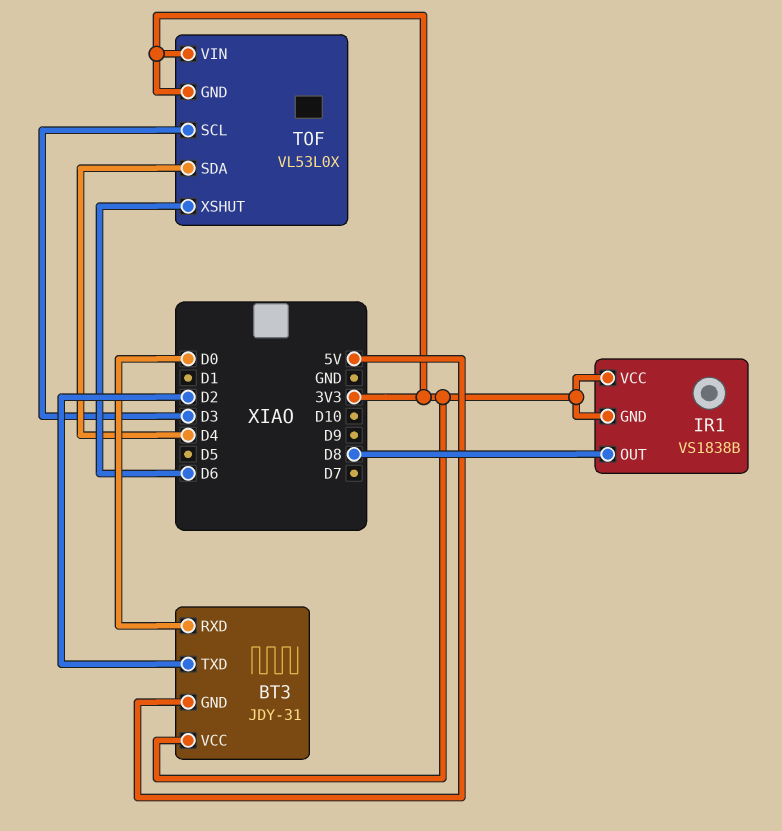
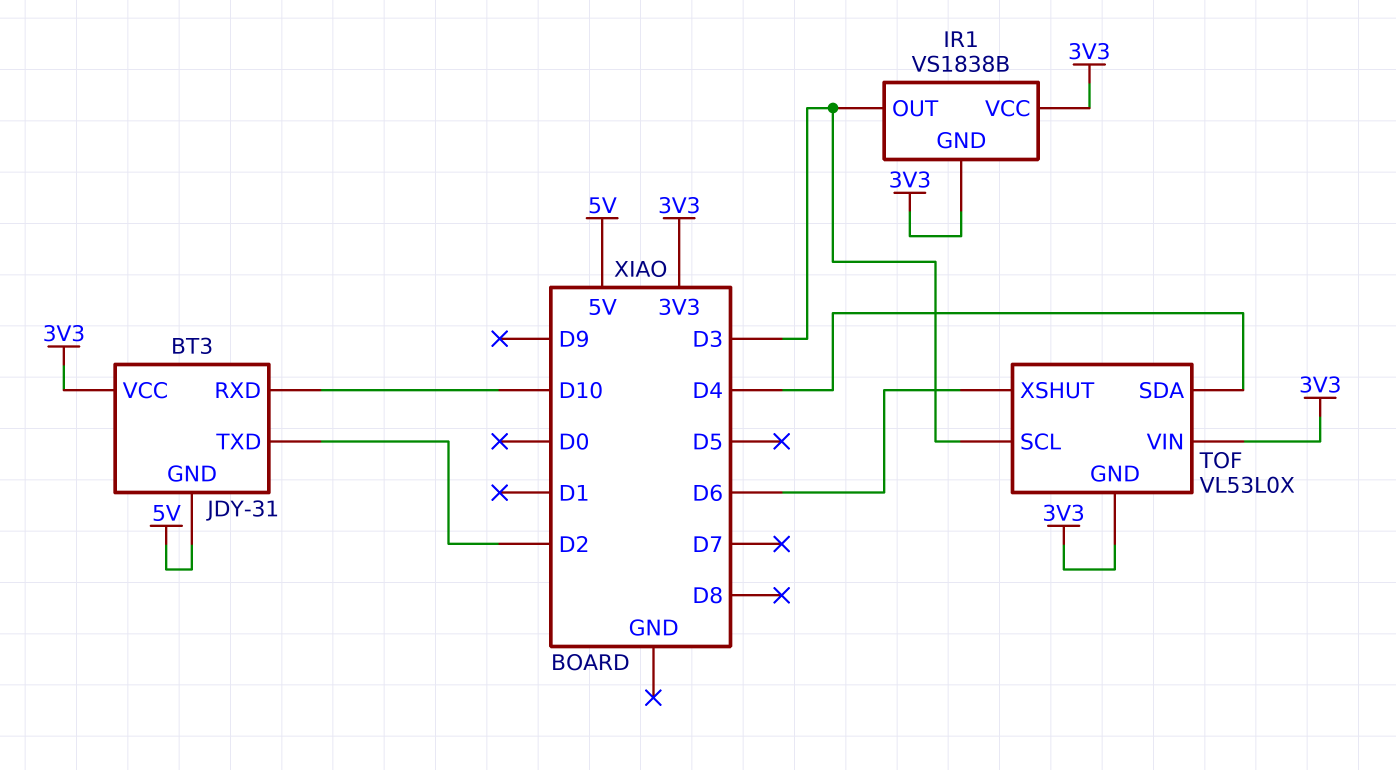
BT3 pin RXD: D0 -> D10
IR1 pin OUT: D8 -> D3

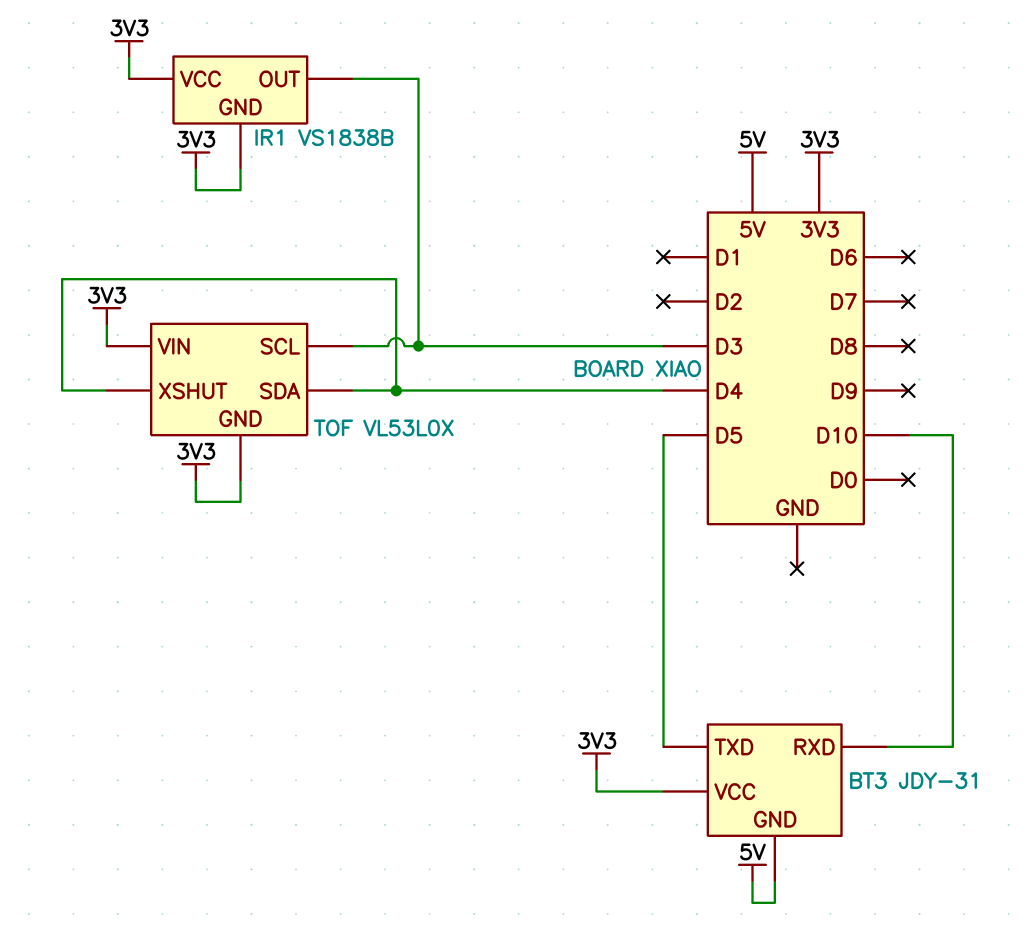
BT3 pin TXD: D2 -> D5
TOF pin XSHUT: D6 -> D4

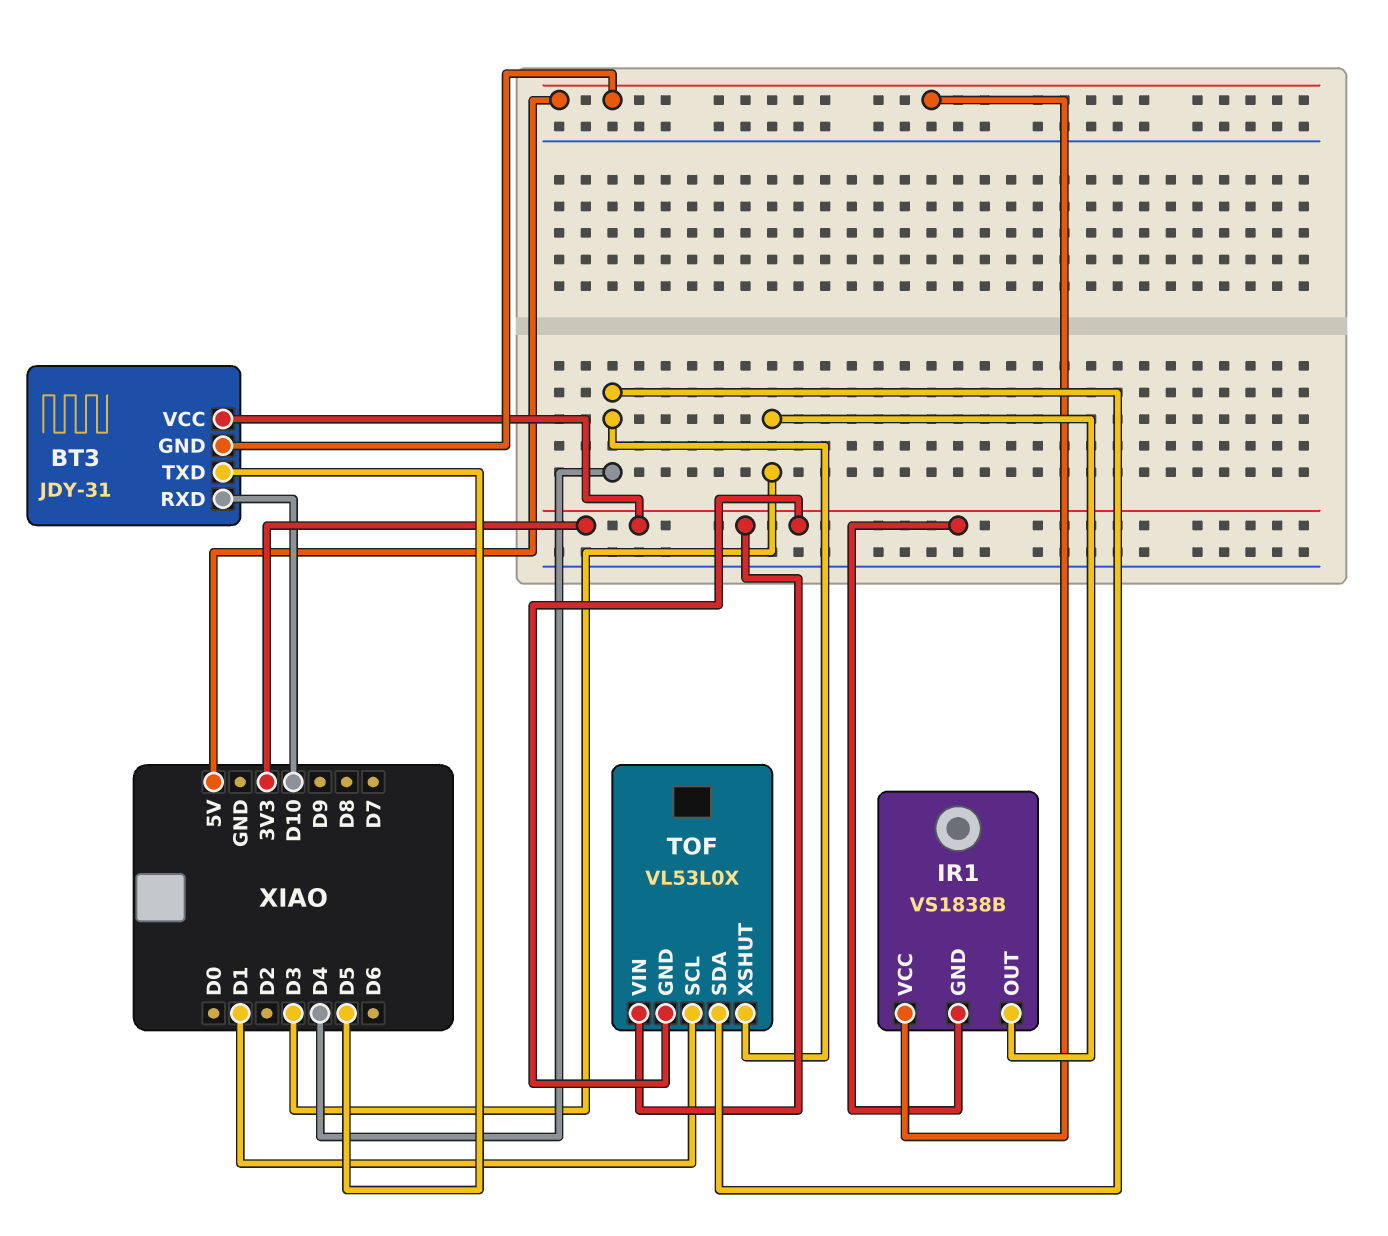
IR1 pin VCC: 3V3 -> 5V
TOF pin SCL: D3 -> D1

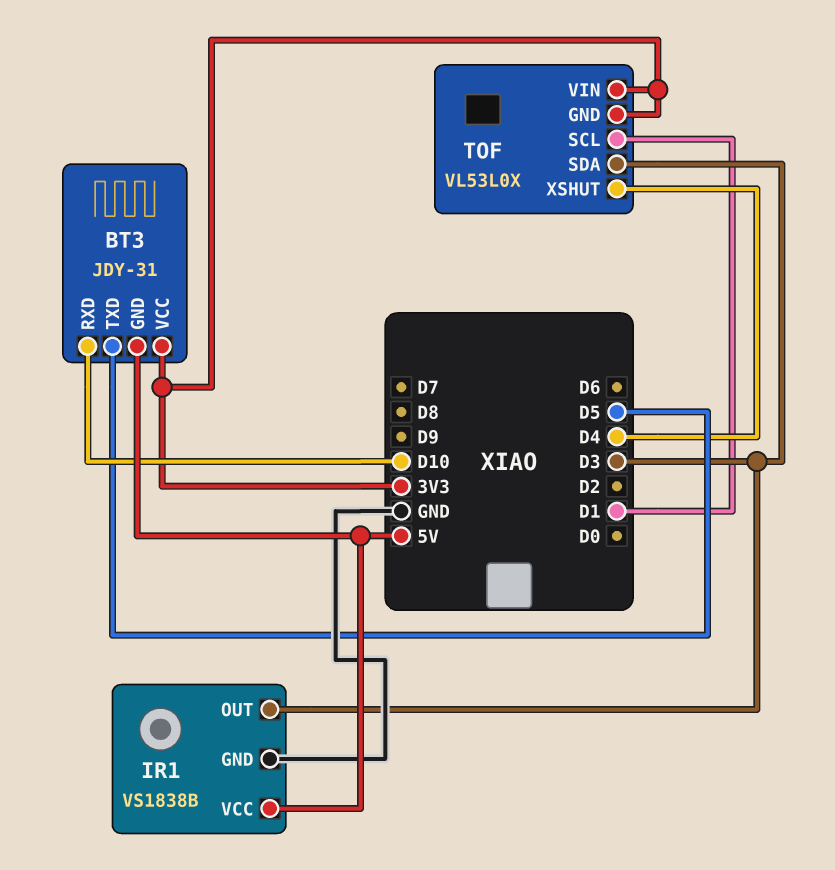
IR1 pin GND: 3V3 -> GND
TOF pin SDA: D4 -> D3

